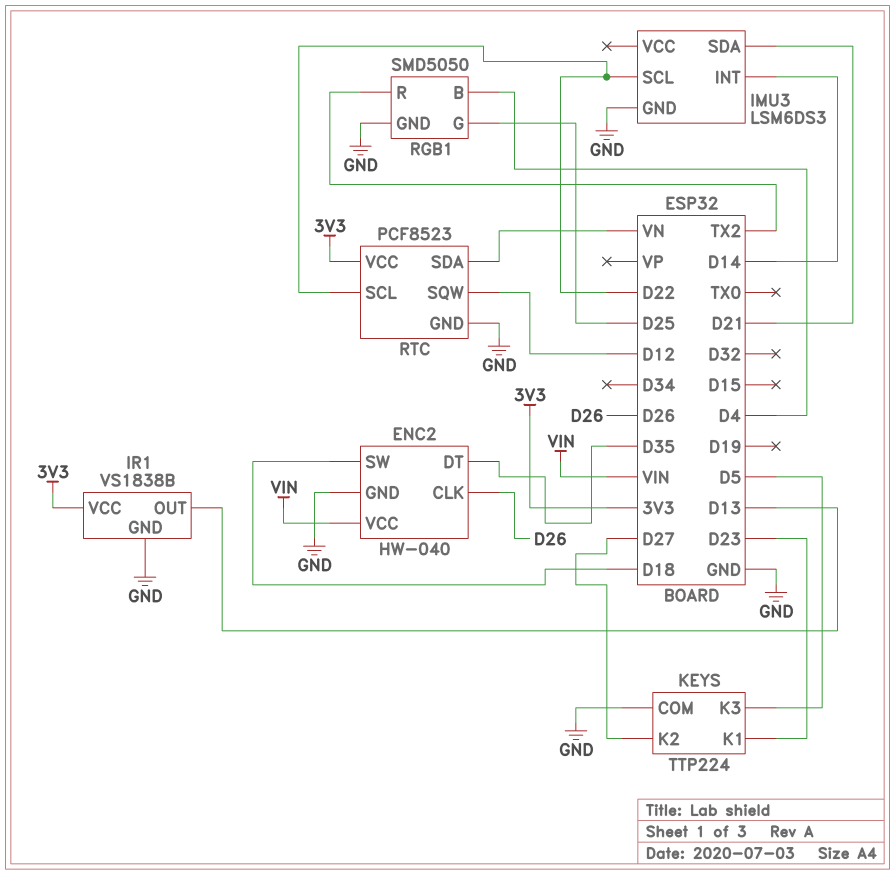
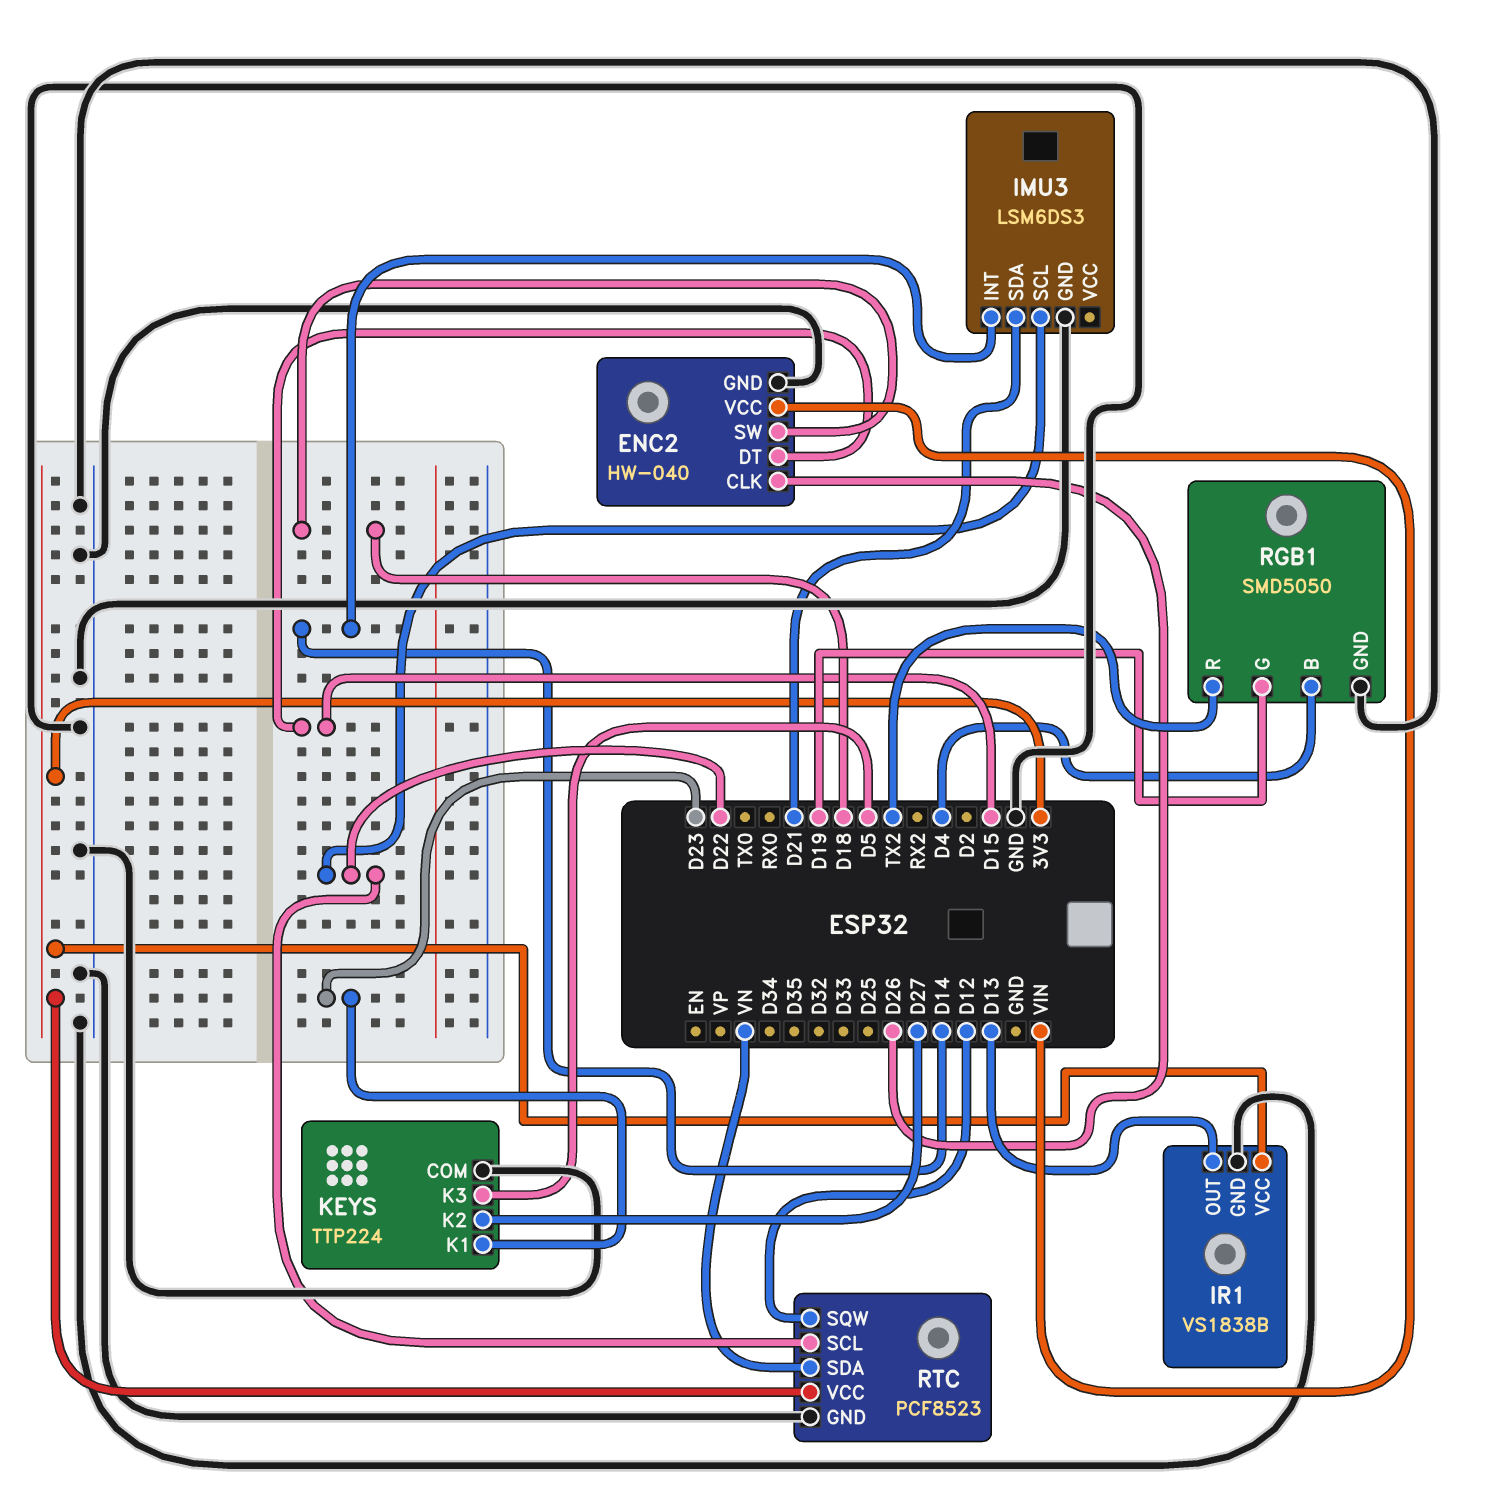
ENC2 pin DT: D35 -> D15
RGB1 pin G: D25 -> D19

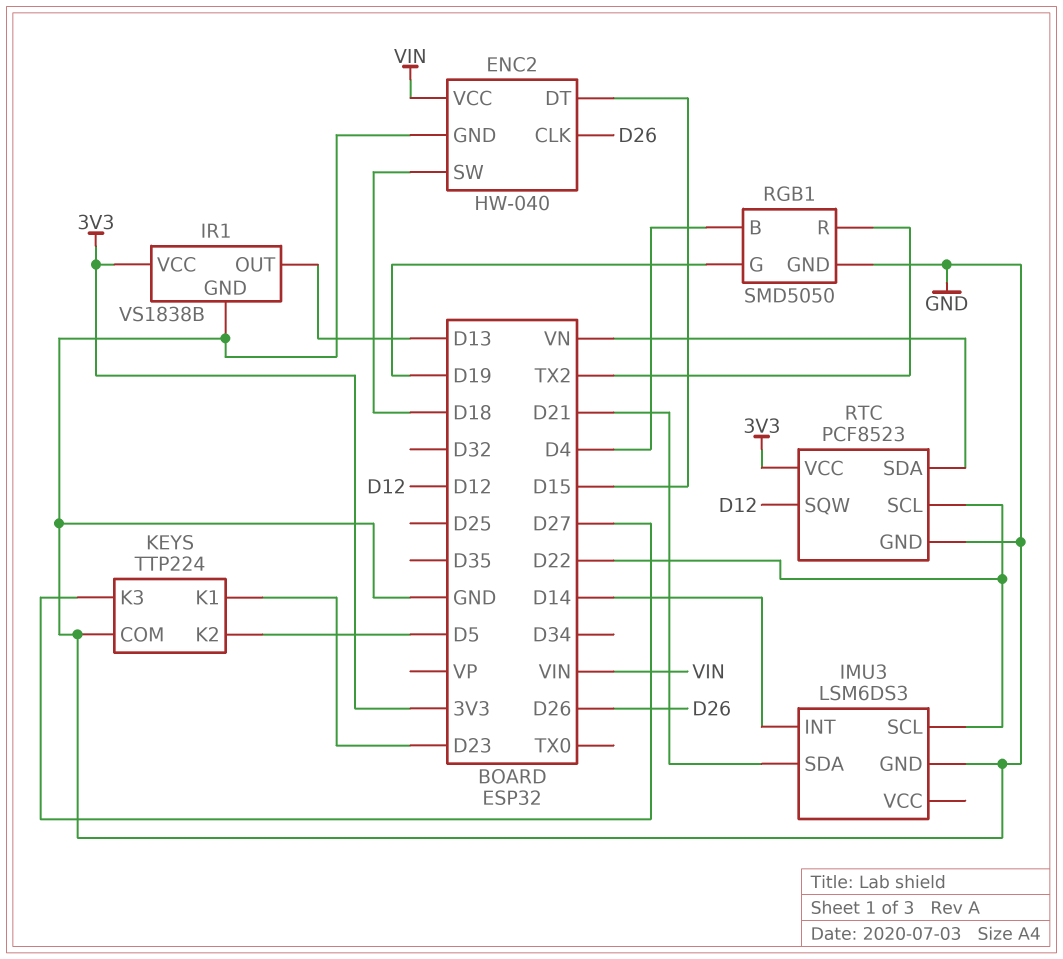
KEYS pin K2: D27 -> D5
KEYS pin K3: D5 -> D27

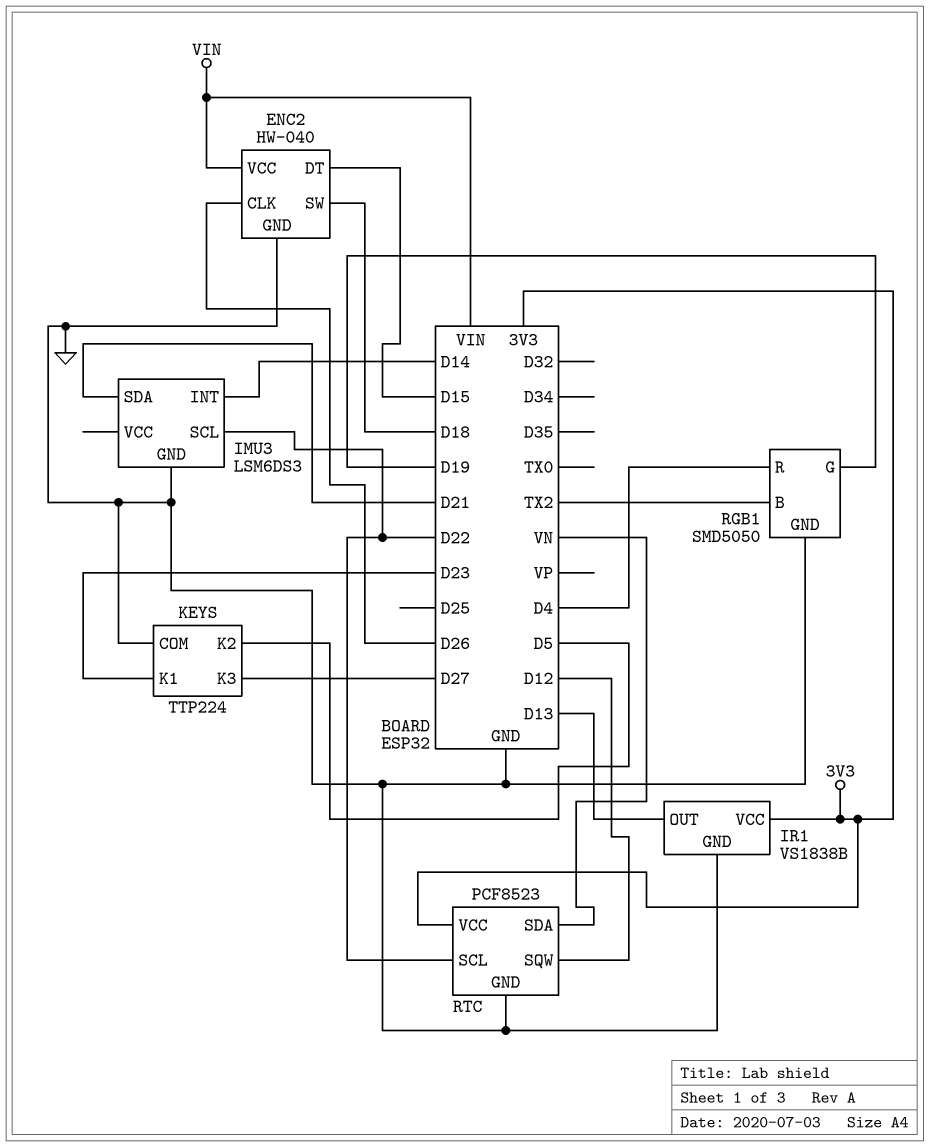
RGB1 pin B: D4 -> TX2
RGB1 pin R: TX2 -> D4

